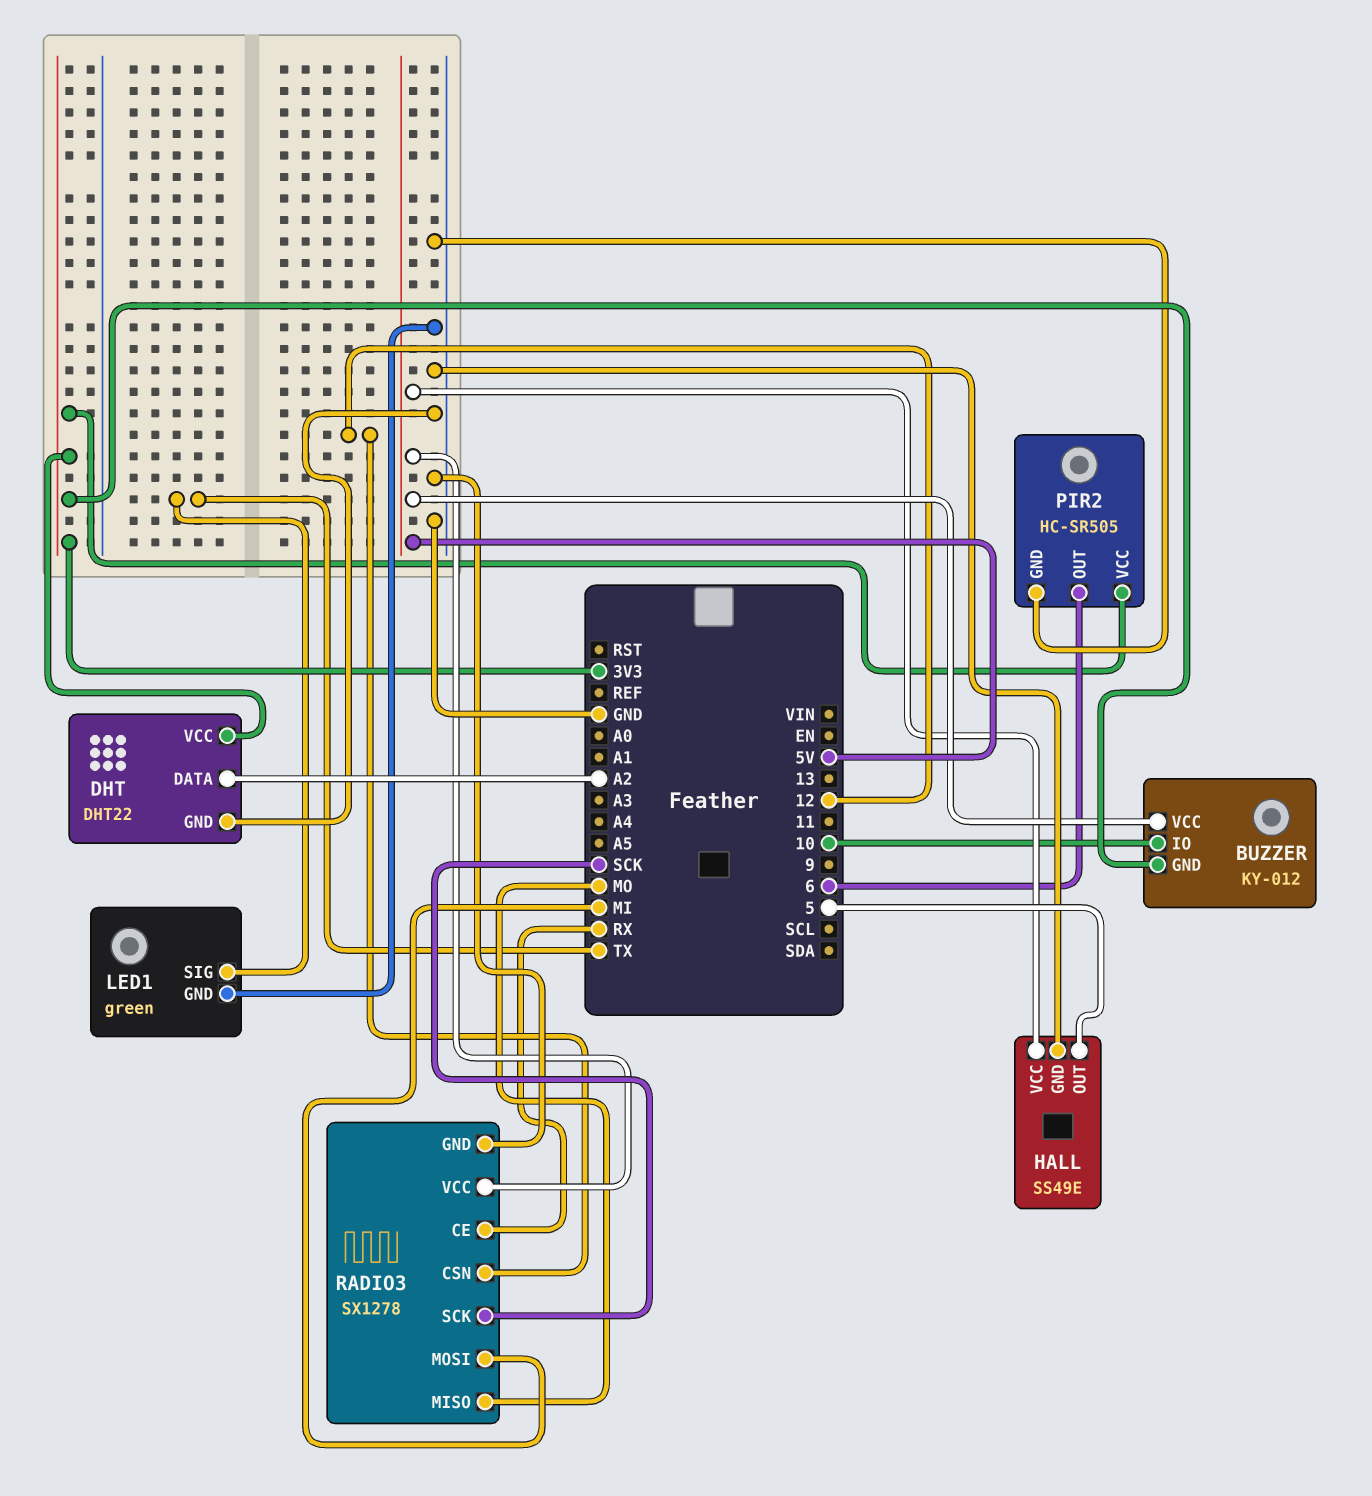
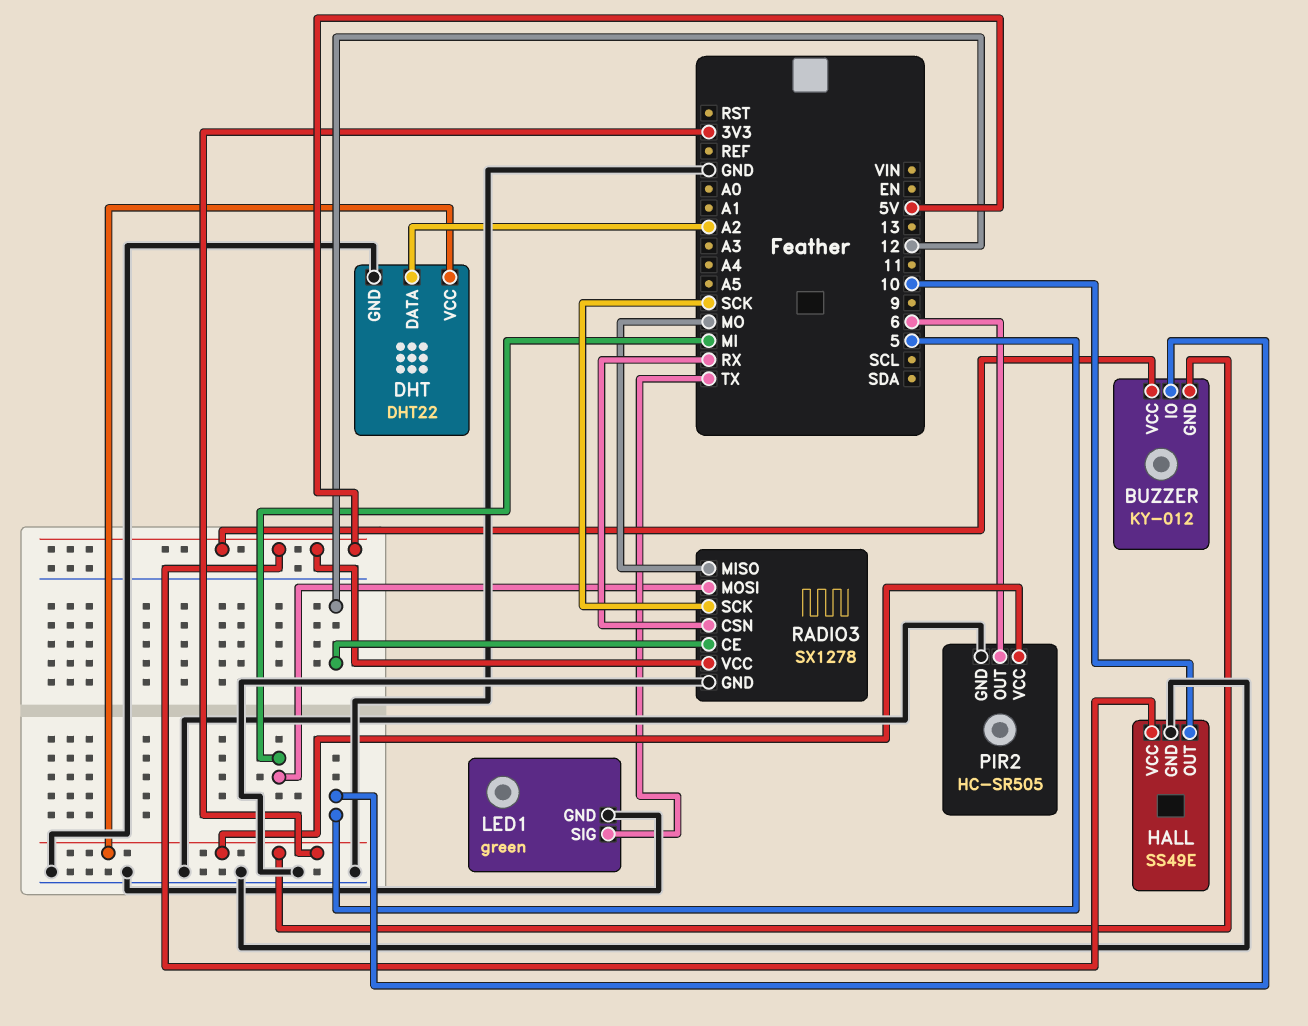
BUZZER pin IO: 10 -> 5
HALL pin OUT: 5 -> 10
RADIO3 pin CE: RX -> 12
RADIO3 pin CSN: 12 -> RX

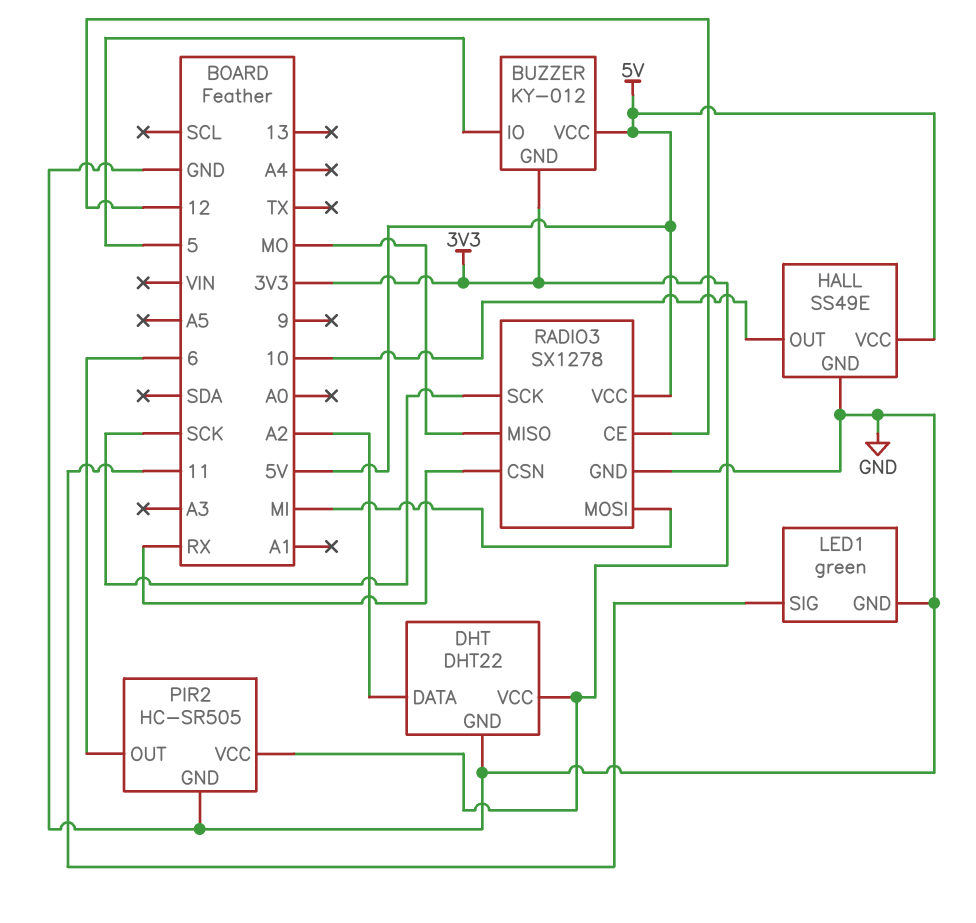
LED1 pin SIG: TX -> 11

